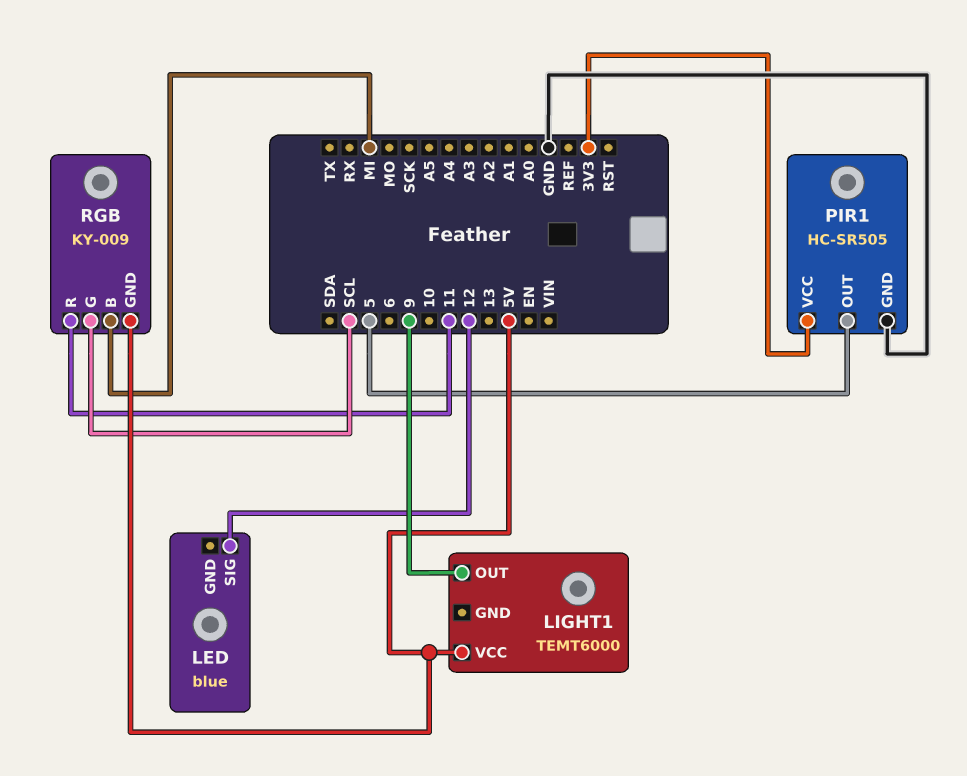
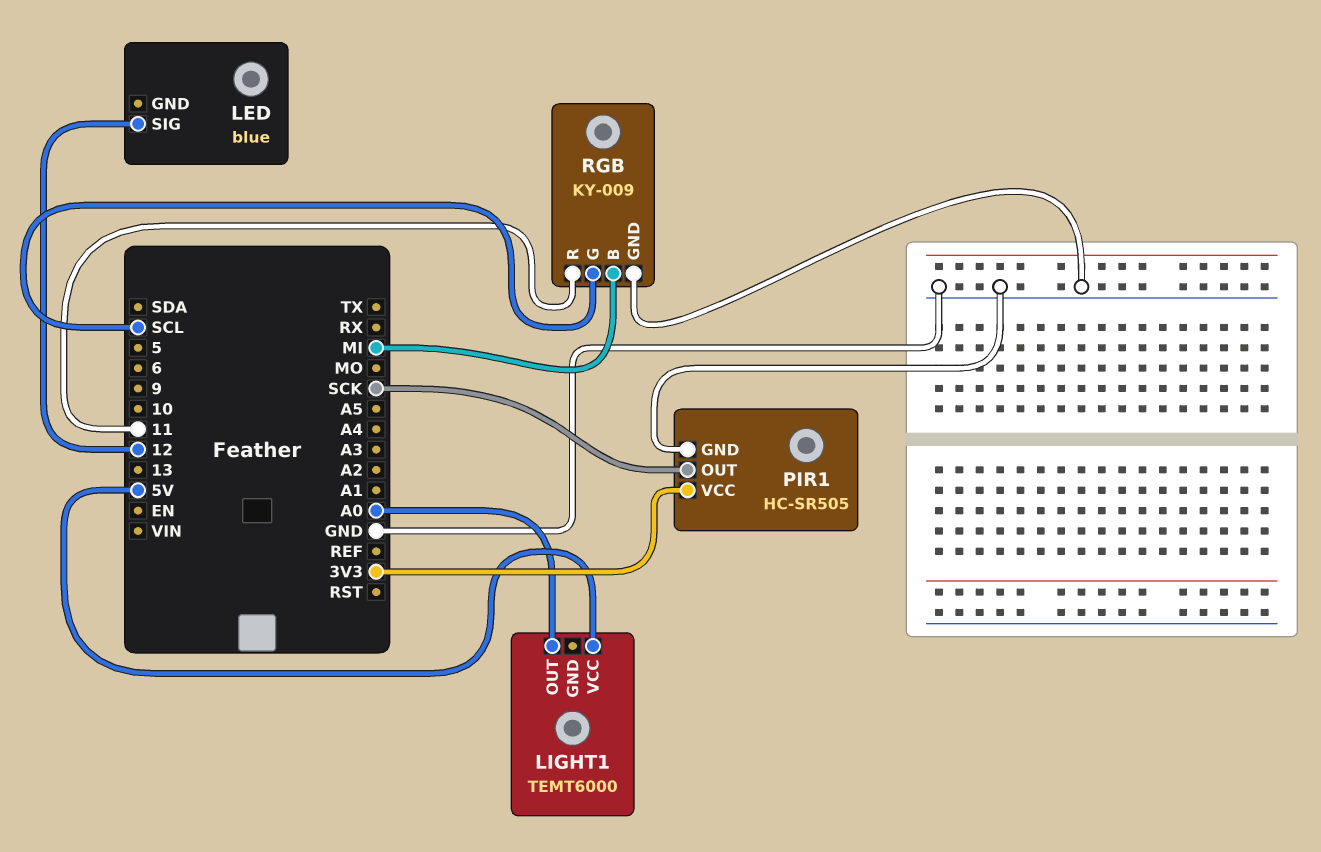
LIGHT1 pin OUT: 9 -> A0
PIR1 pin OUT: 5 -> SCK
RGB pin GND: 5V -> GND

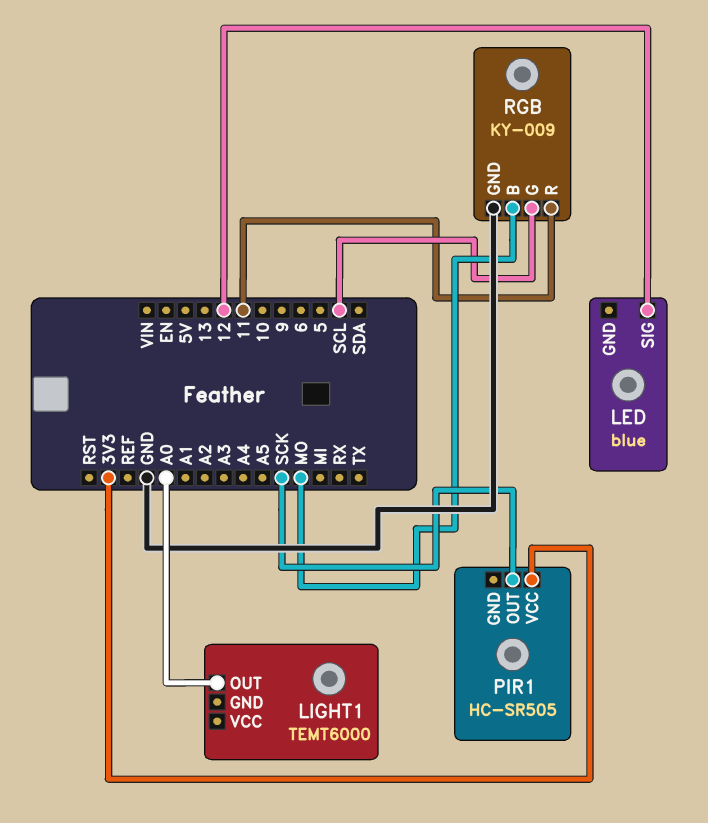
LIGHT1 pin VCC: 5V -> none
PIR1 pin GND: GND -> none
RGB pin B: MI -> MO

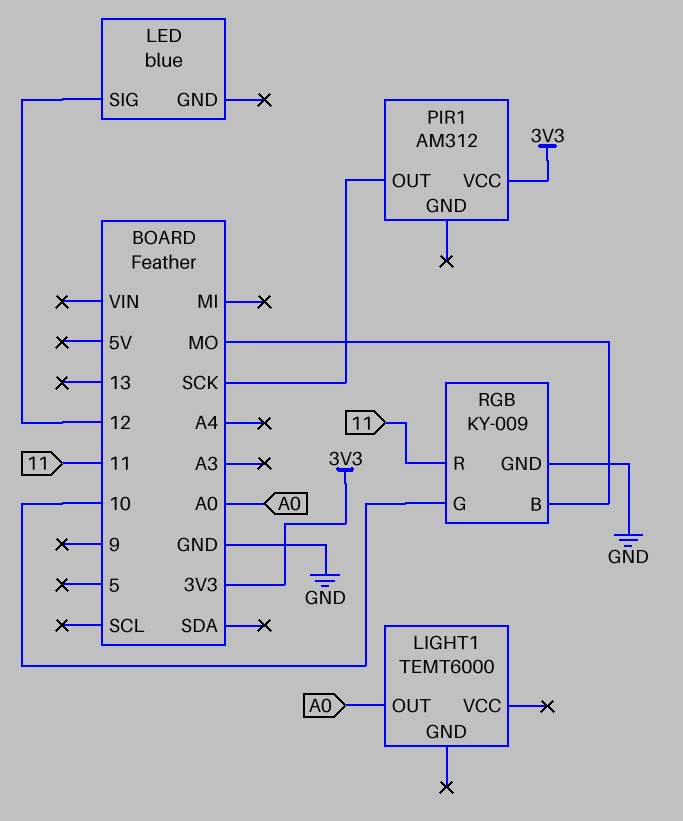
PIR1: HC-SR505 -> AM312
RGB pin G: SCL -> 10

